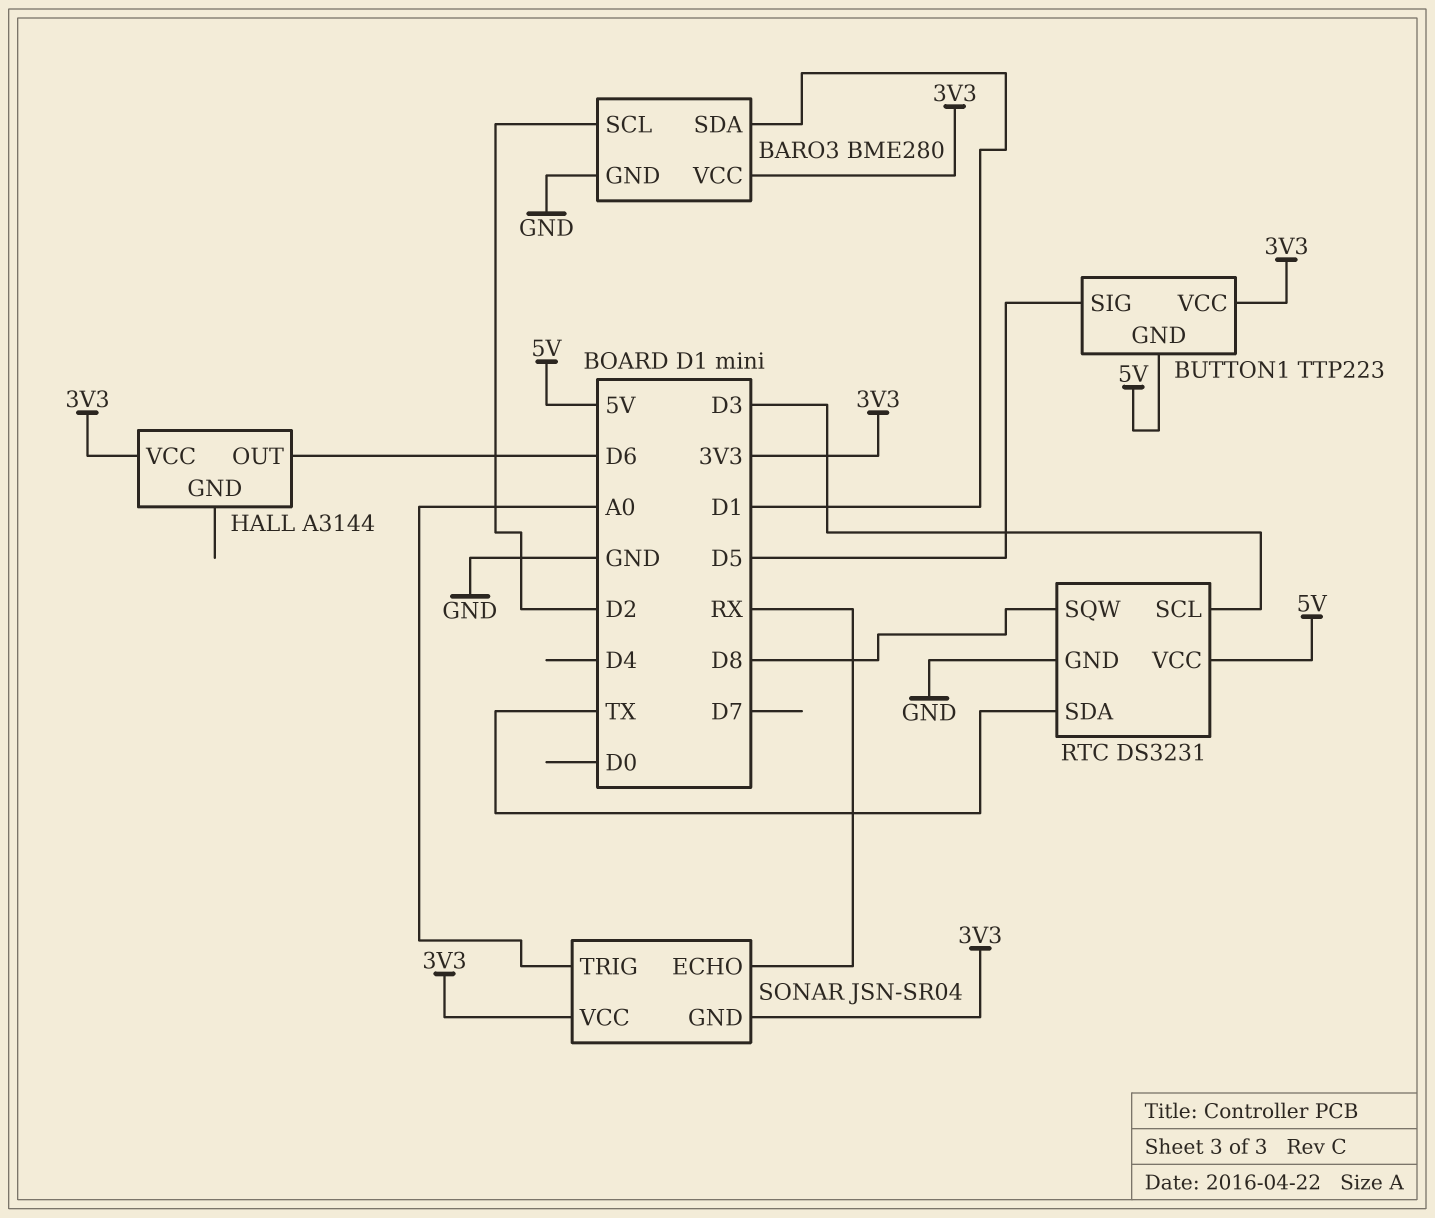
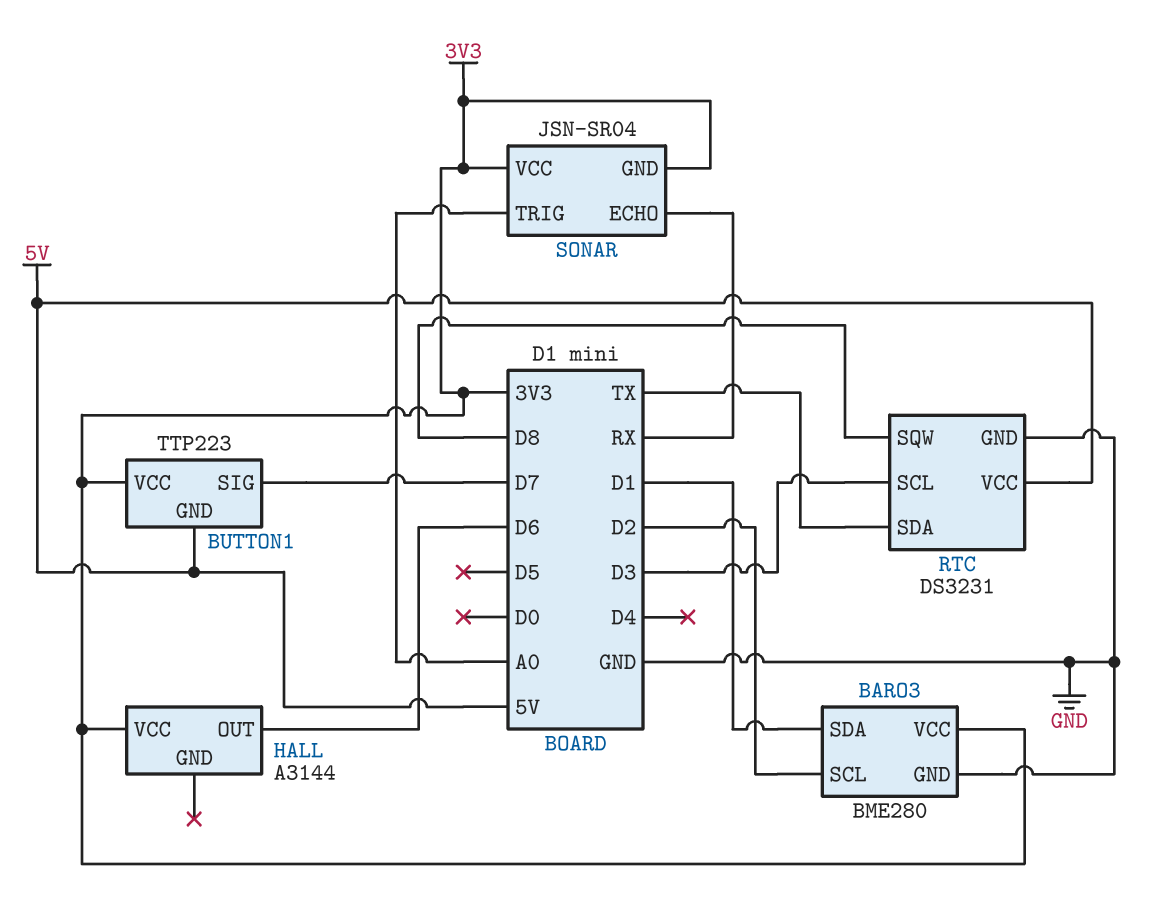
BUTTON1 pin SIG: D5 -> D7

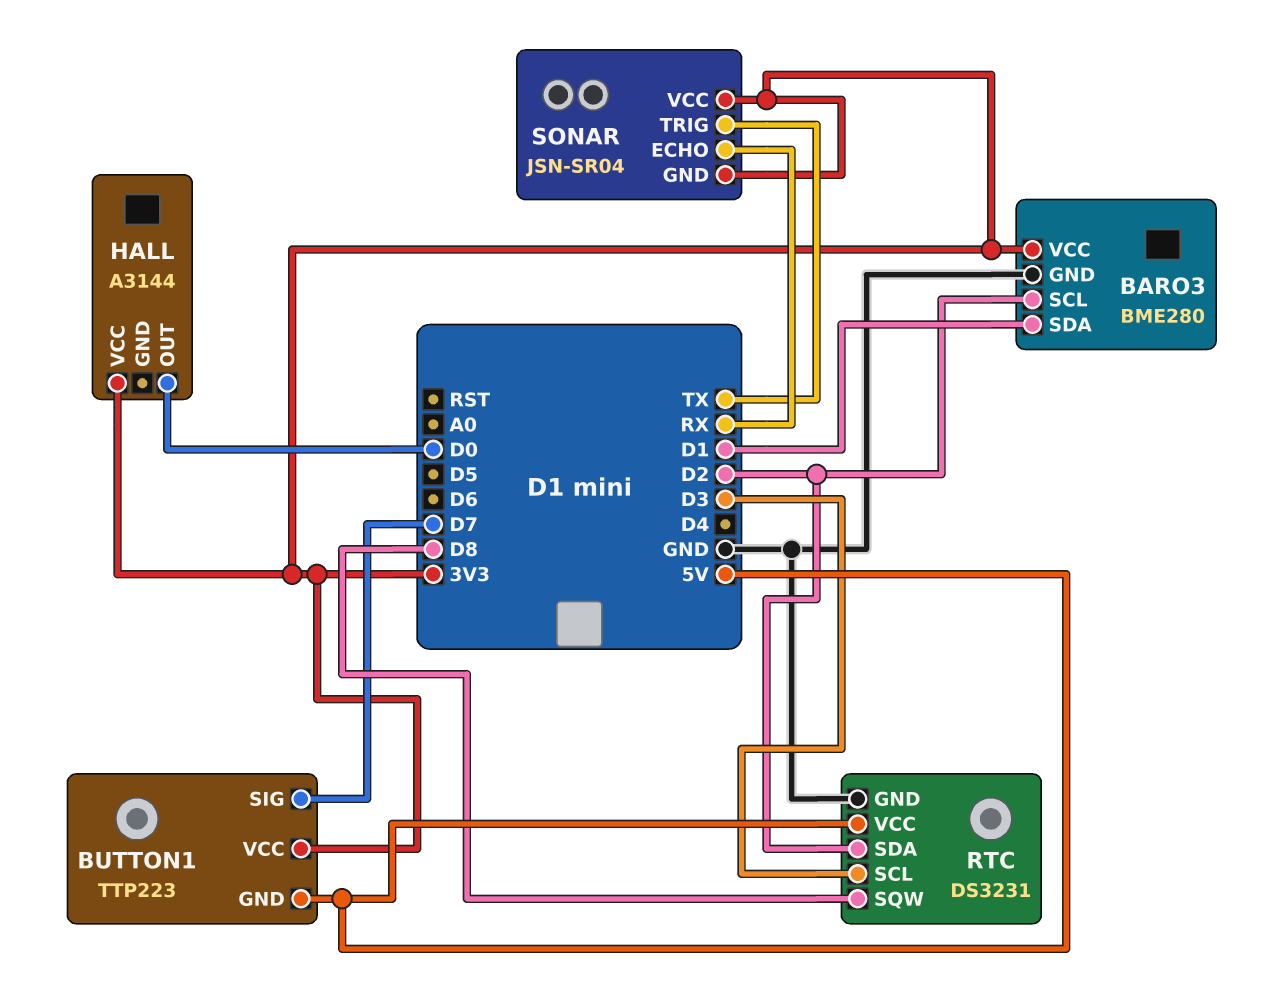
HALL pin OUT: D6 -> D0
RTC pin SDA: TX -> D2
SONAR pin TRIG: A0 -> TX

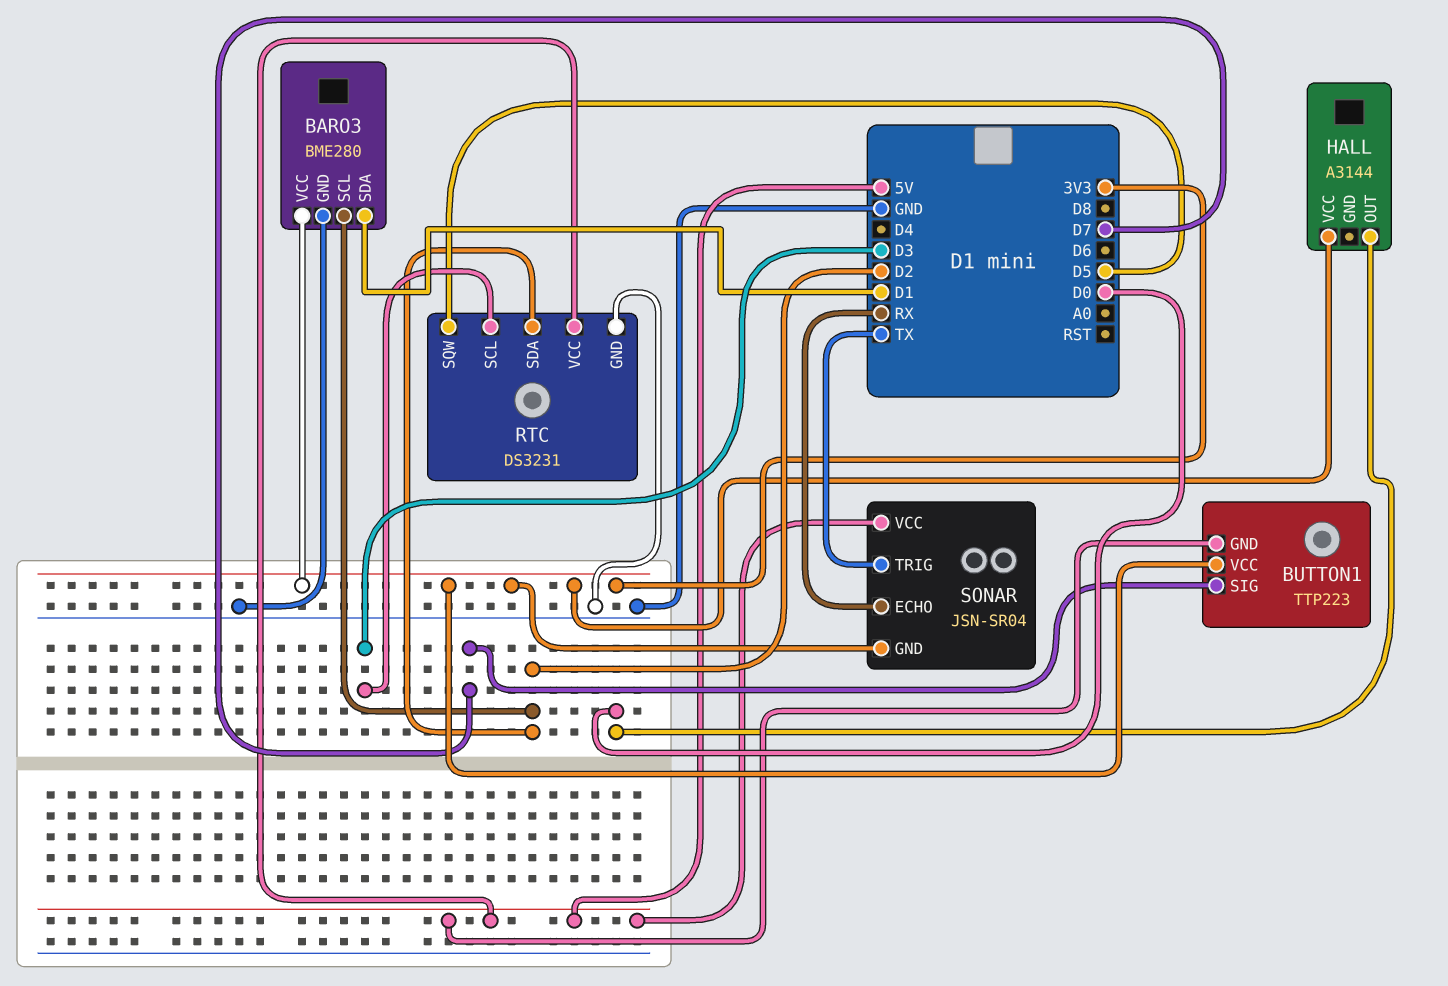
RTC pin SQW: D8 -> D5
SONAR pin VCC: 3V3 -> 5V

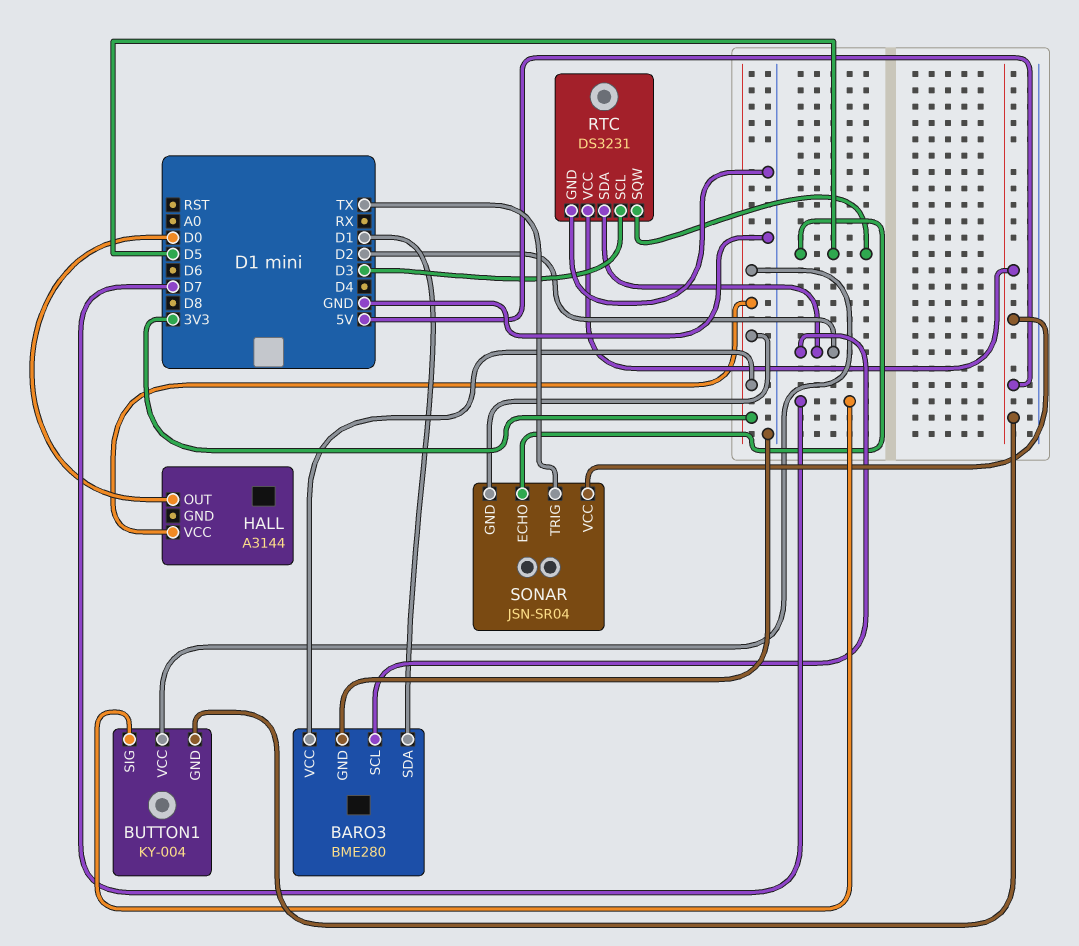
BUTTON1: TTP223 -> KY-004
SONAR pin ECHO: RX -> D5

